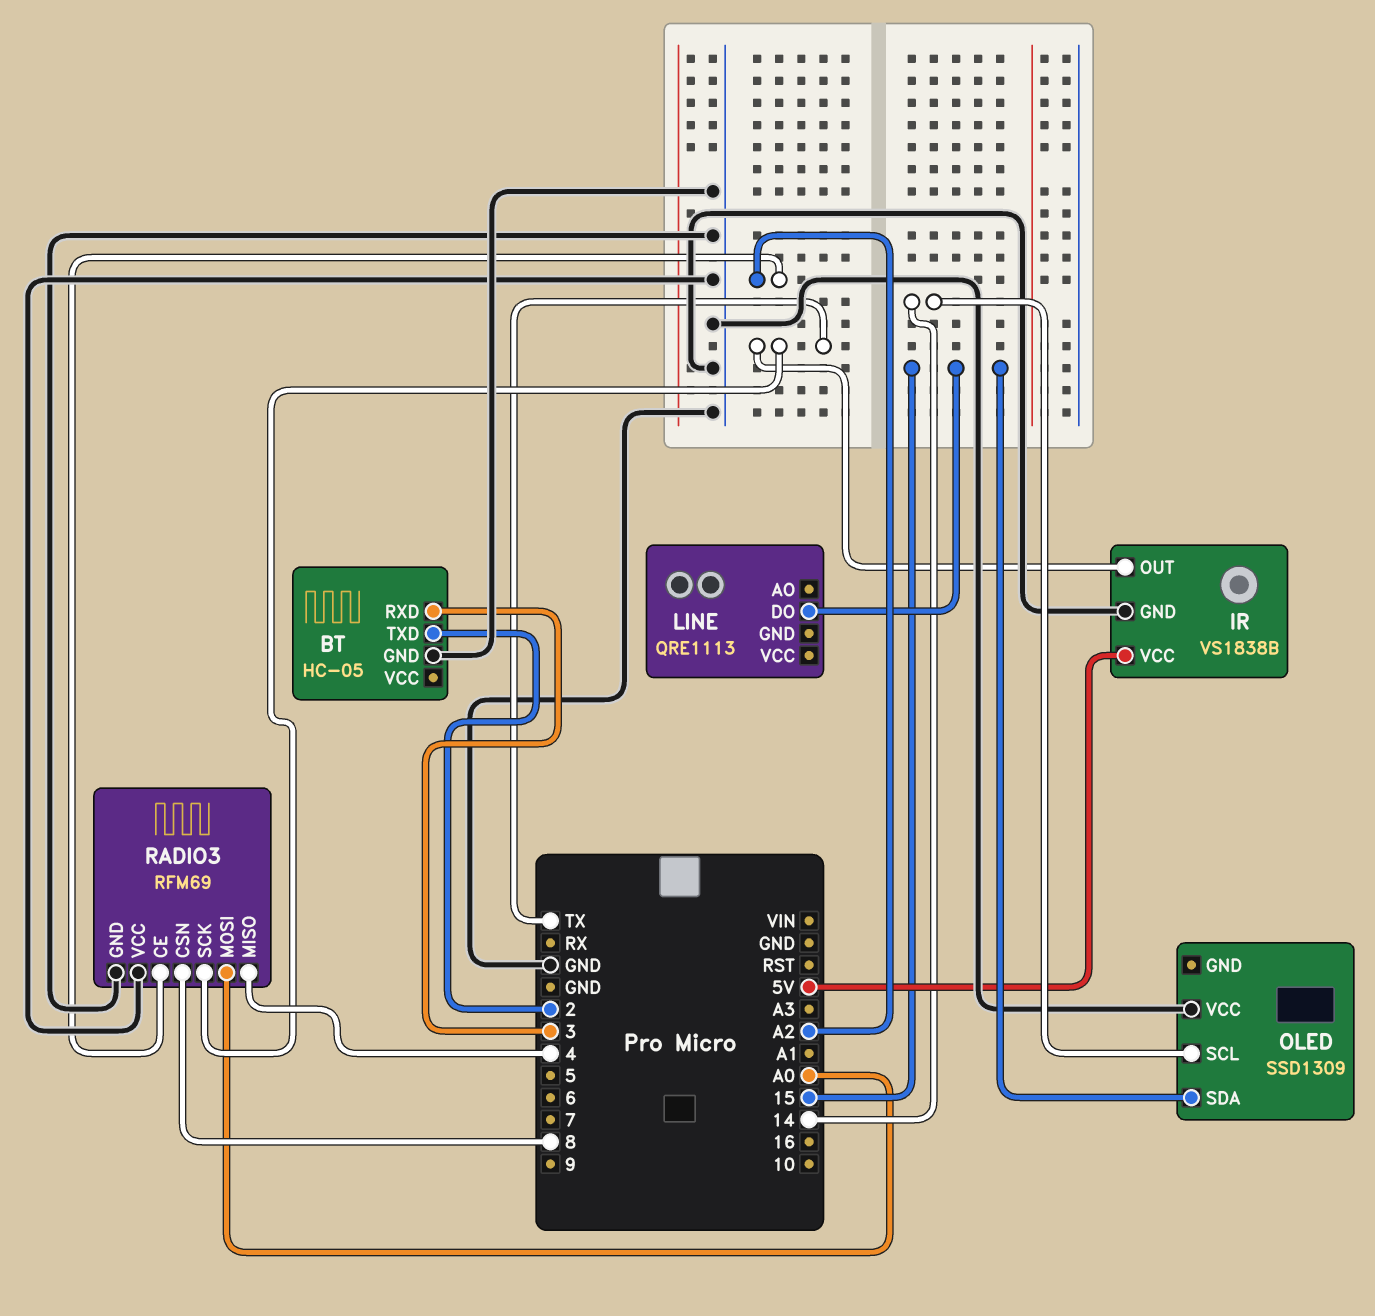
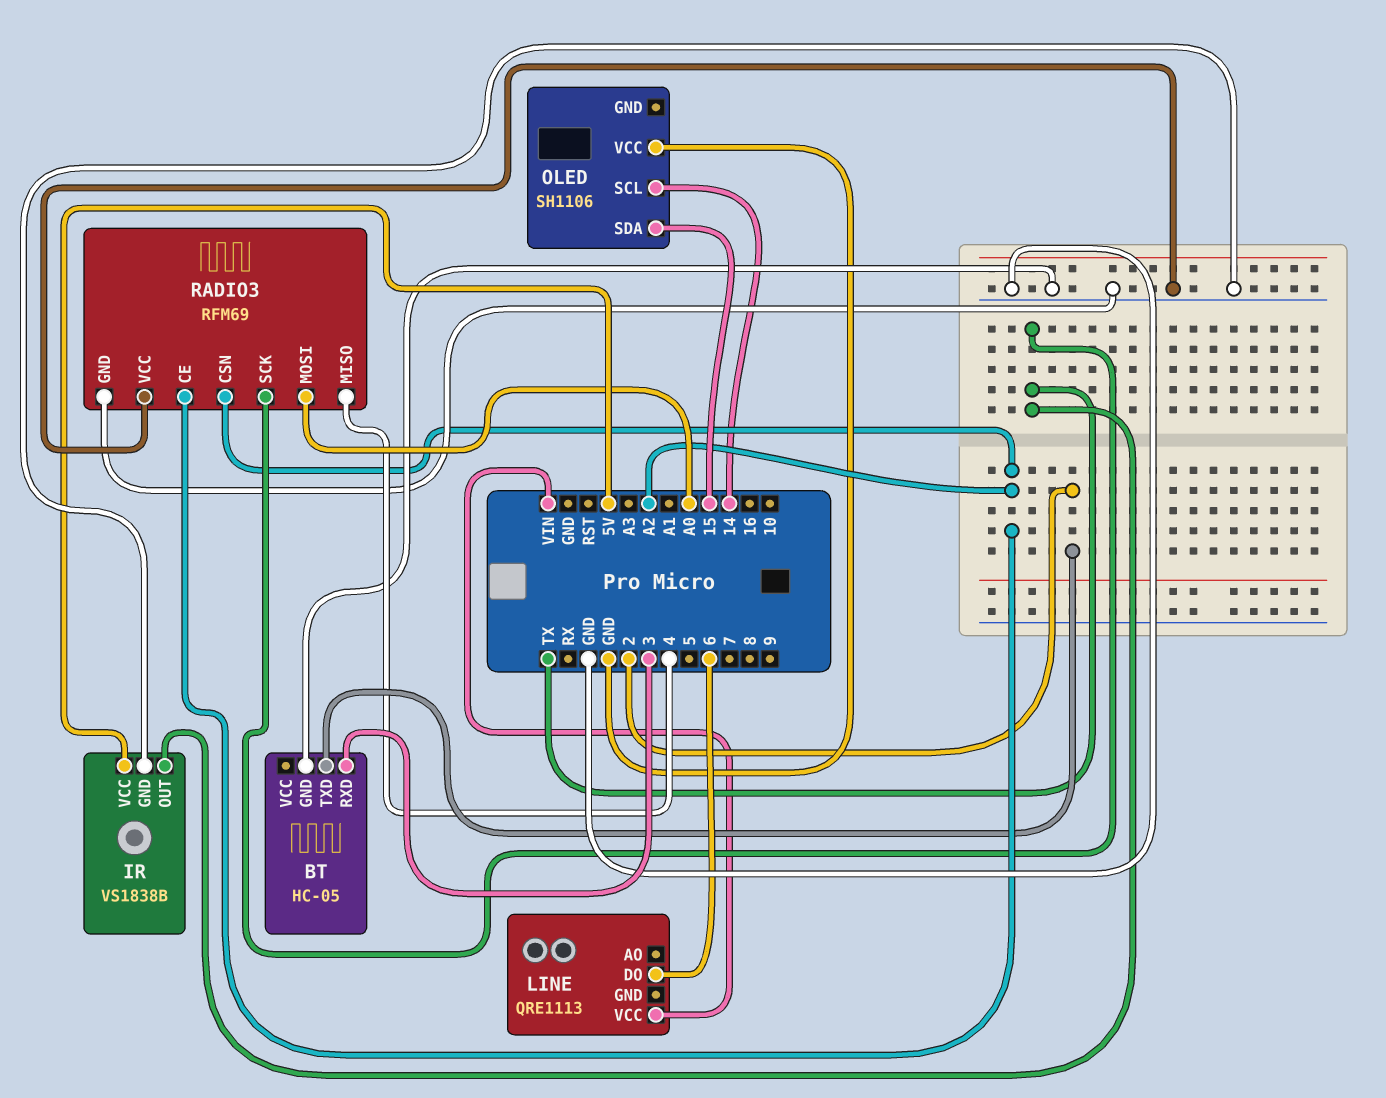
LINE pin DO: 15 -> 6
LINE pin VCC: none -> VIN
OLED: SSD1309 -> SH1106
RADIO3 pin CSN: 8 -> A2

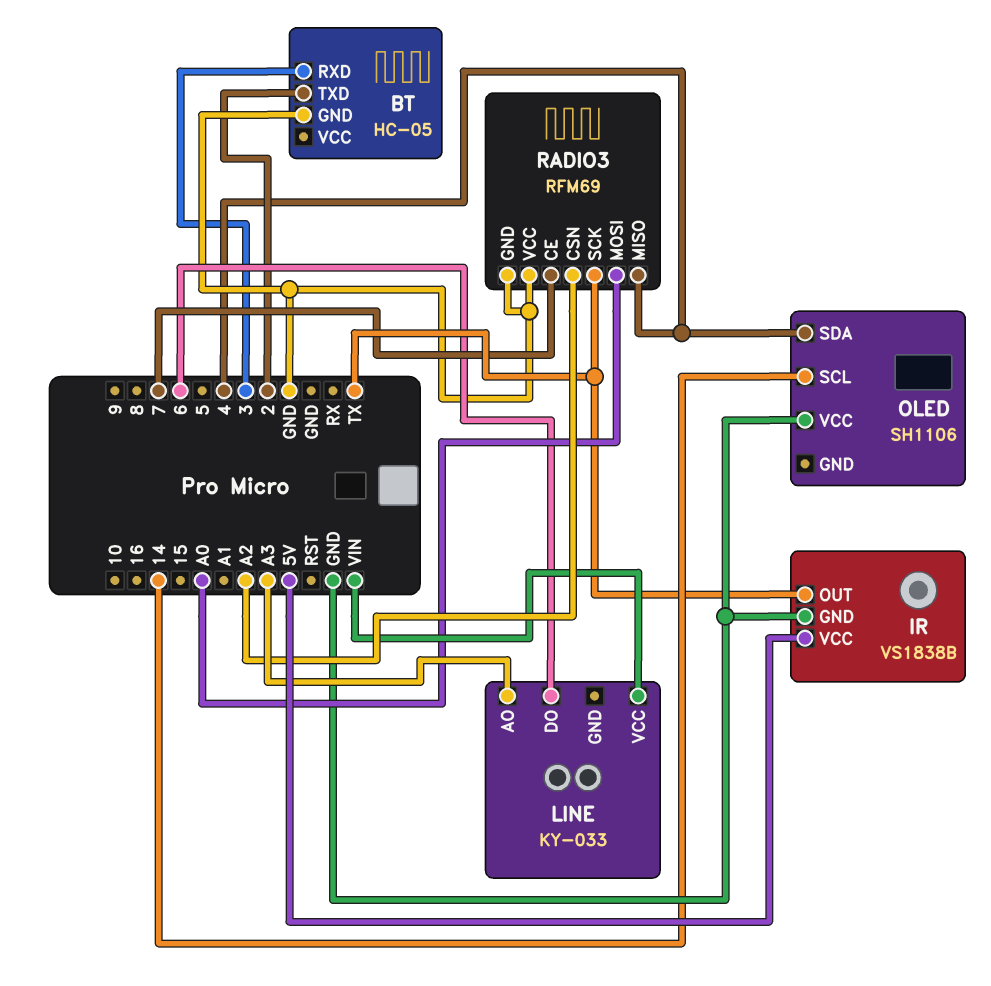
LINE: QRE1113 -> KY-033
LINE pin AO: none -> A3
OLED pin SDA: 15 -> 4
RADIO3 pin CE: A2 -> 7

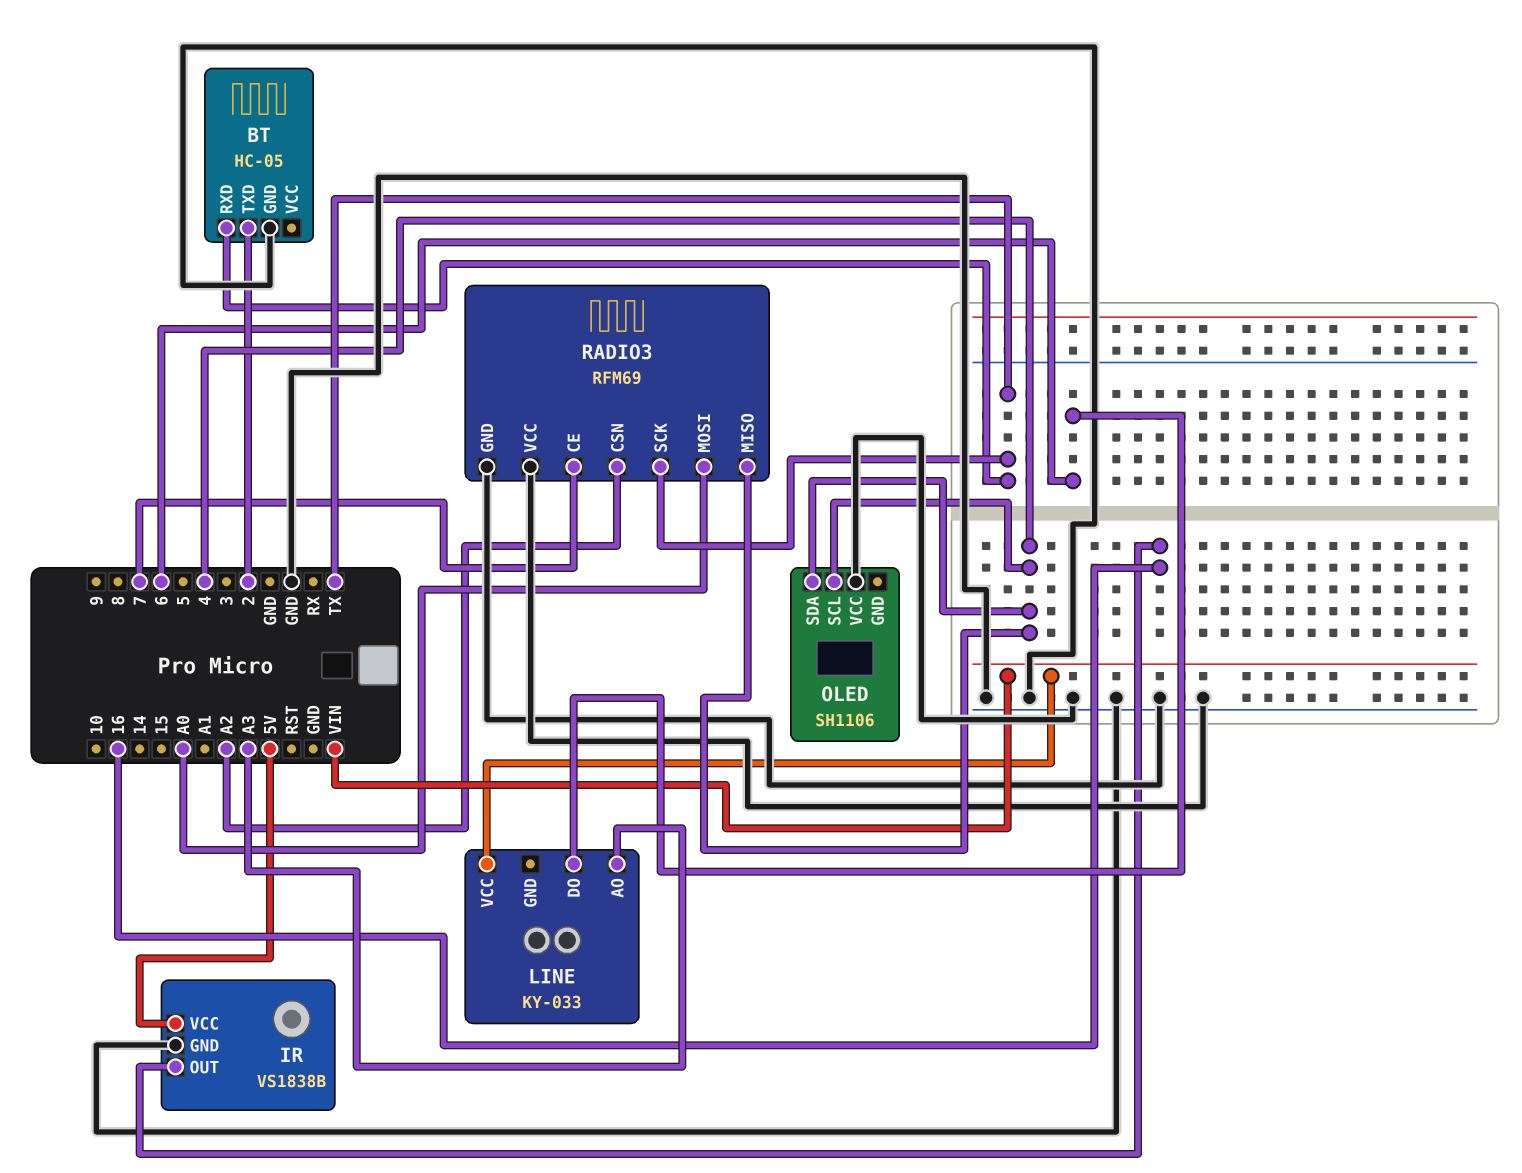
BT pin RXD: 3 -> TX
IR pin OUT: TX -> 16
OLED pin SCL: 14 -> 4

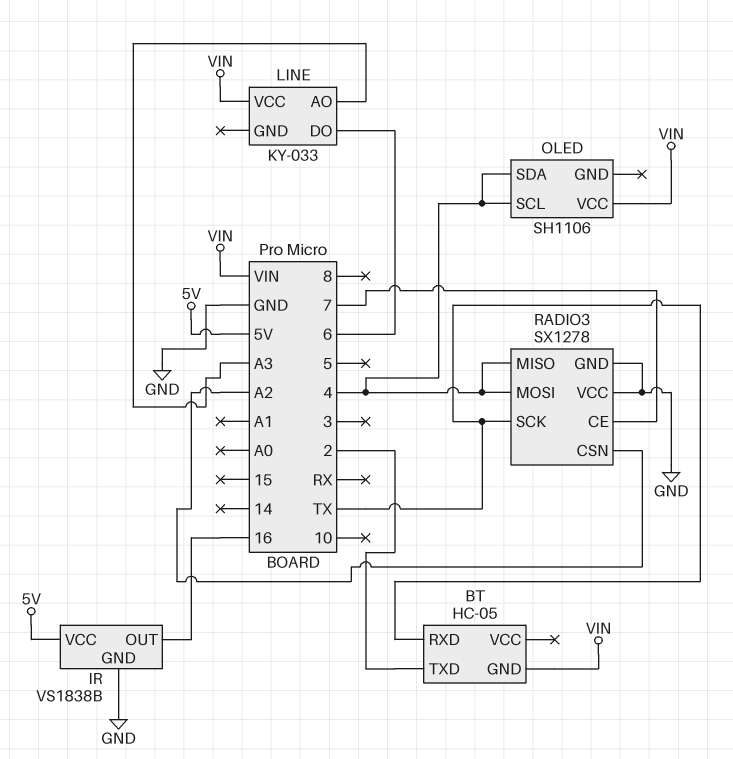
BT pin GND: GND -> VIN
OLED pin VCC: GND -> VIN
RADIO3: RFM69 -> SX1278
RADIO3 pin MOSI: A0 -> 4

